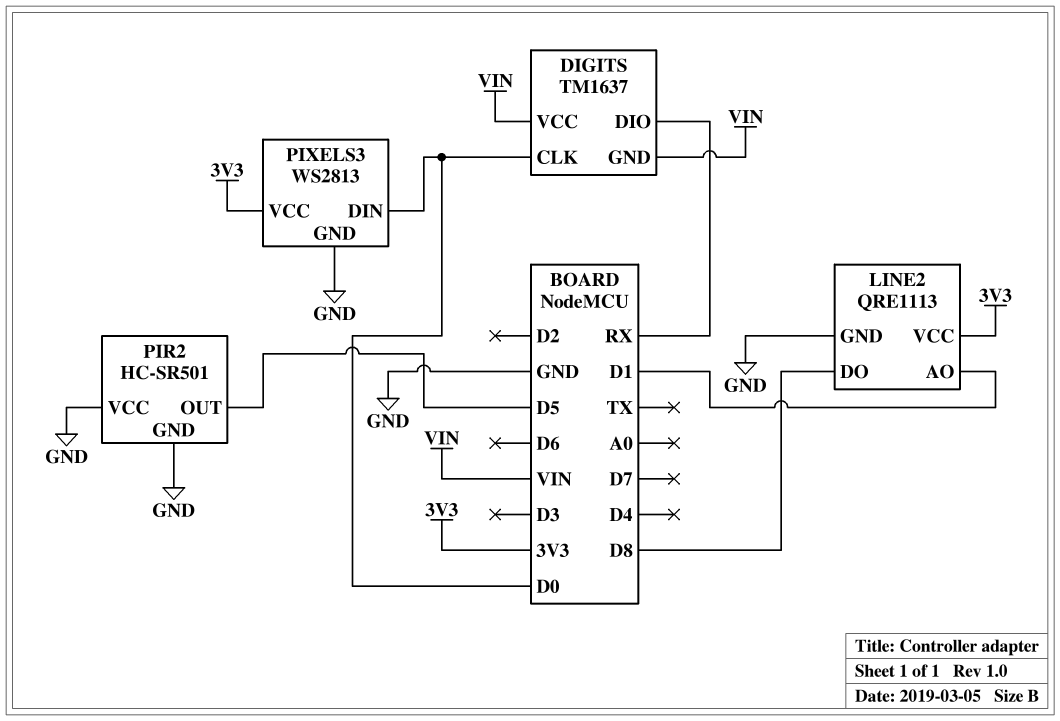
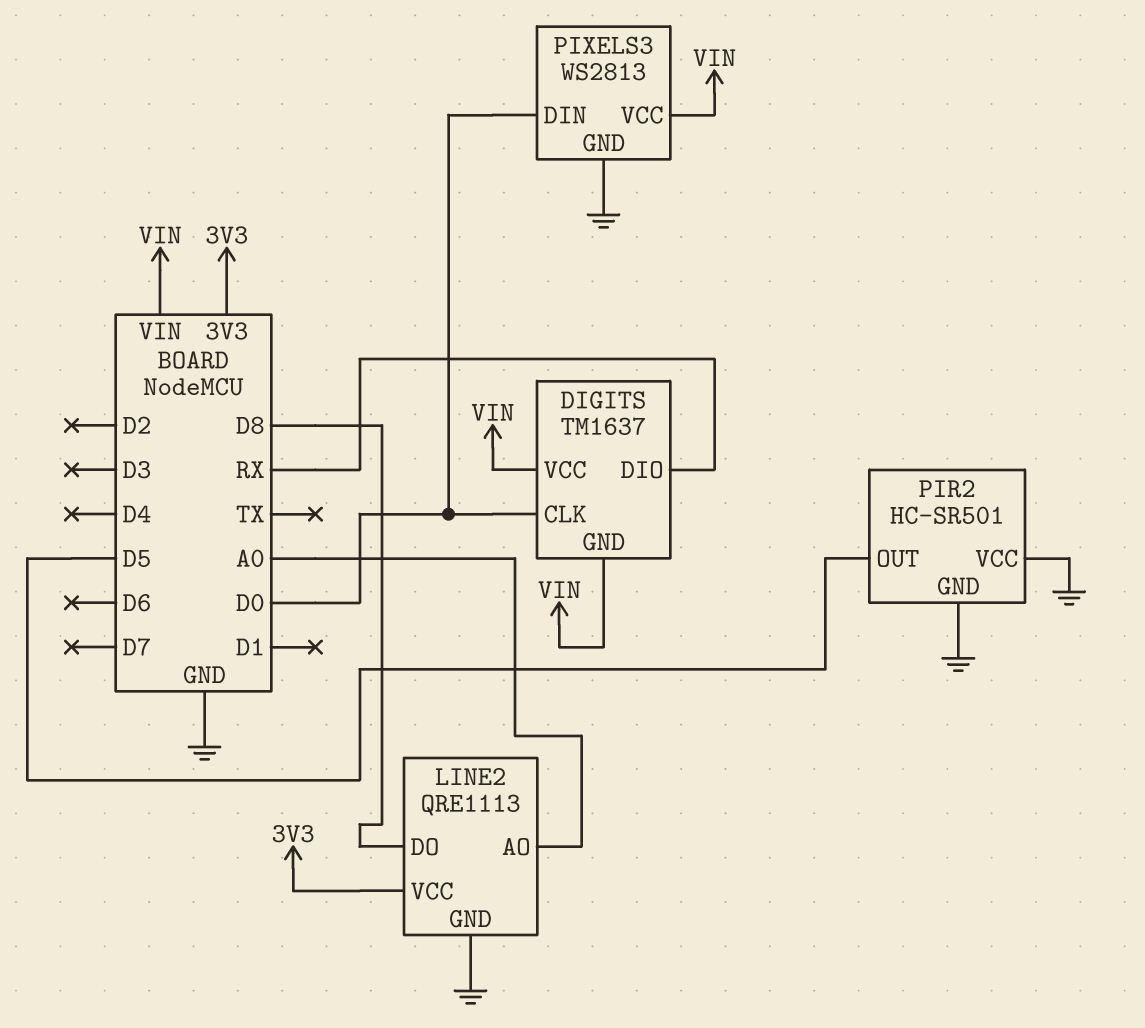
LINE2 pin AO: D1 -> A0
PIXELS3 pin VCC: 3V3 -> VIN

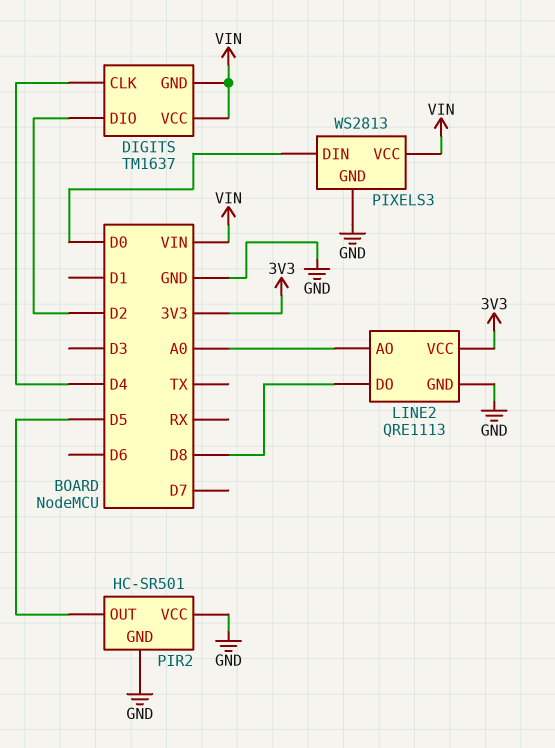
DIGITS pin CLK: D0 -> D4
DIGITS pin DIO: RX -> D2

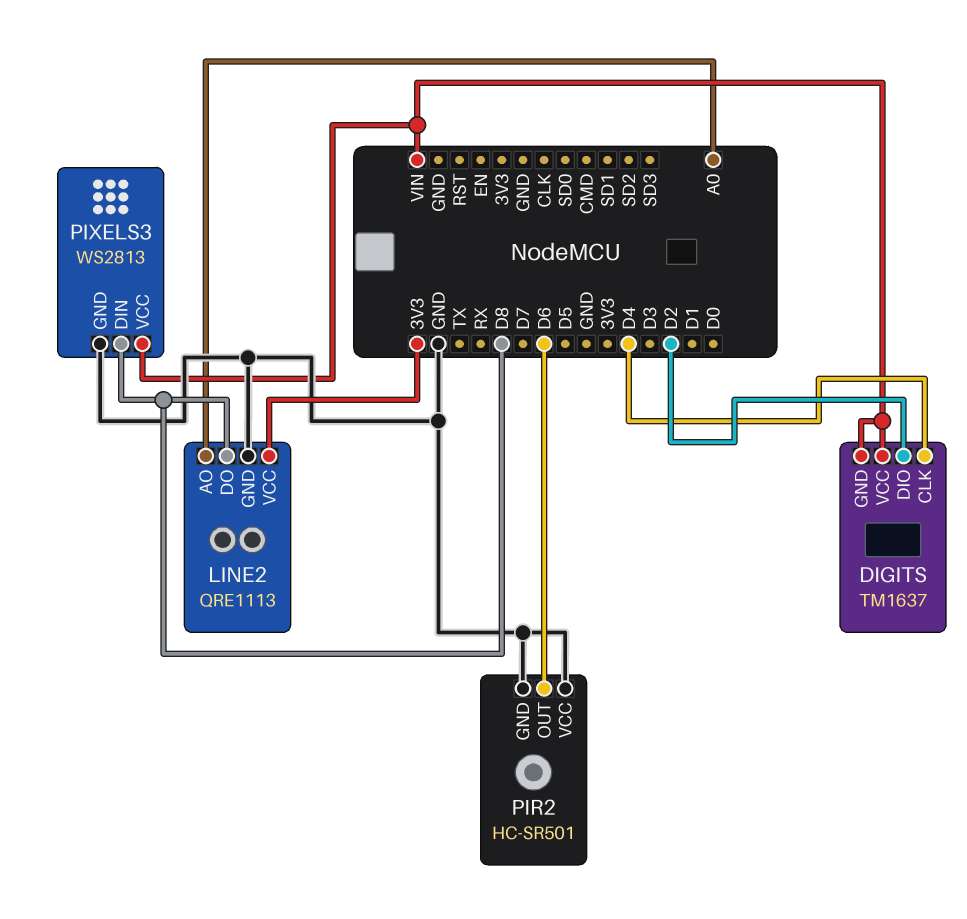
PIR2 pin OUT: D5 -> D6
PIXELS3 pin DIN: D0 -> D8

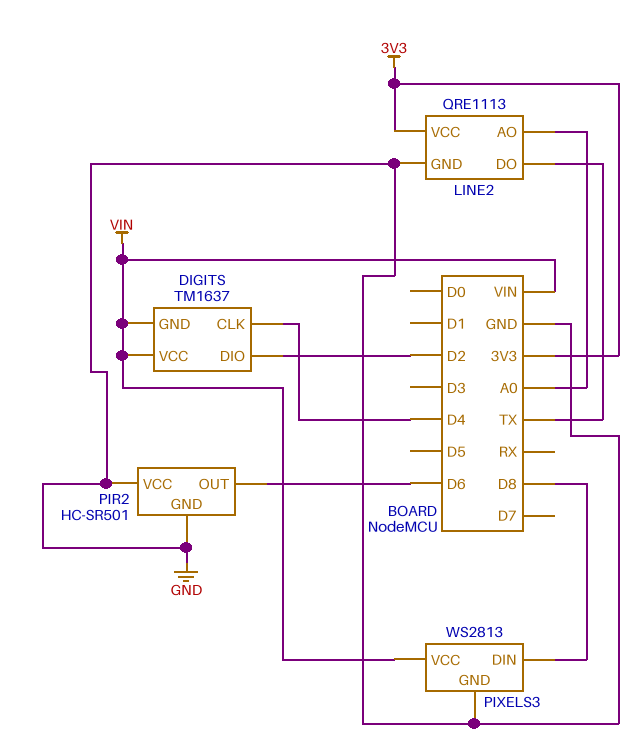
LINE2 pin DO: D8 -> TX

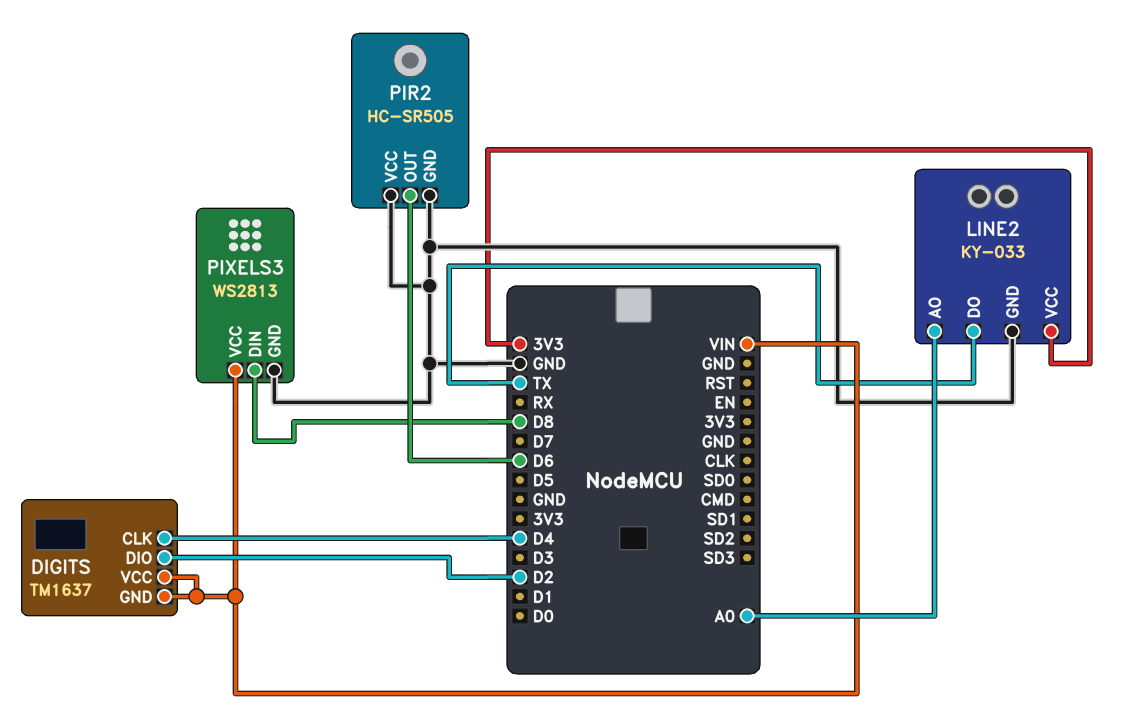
LINE2: QRE1113 -> KY-033
PIR2: HC-SR501 -> HC-SR505

